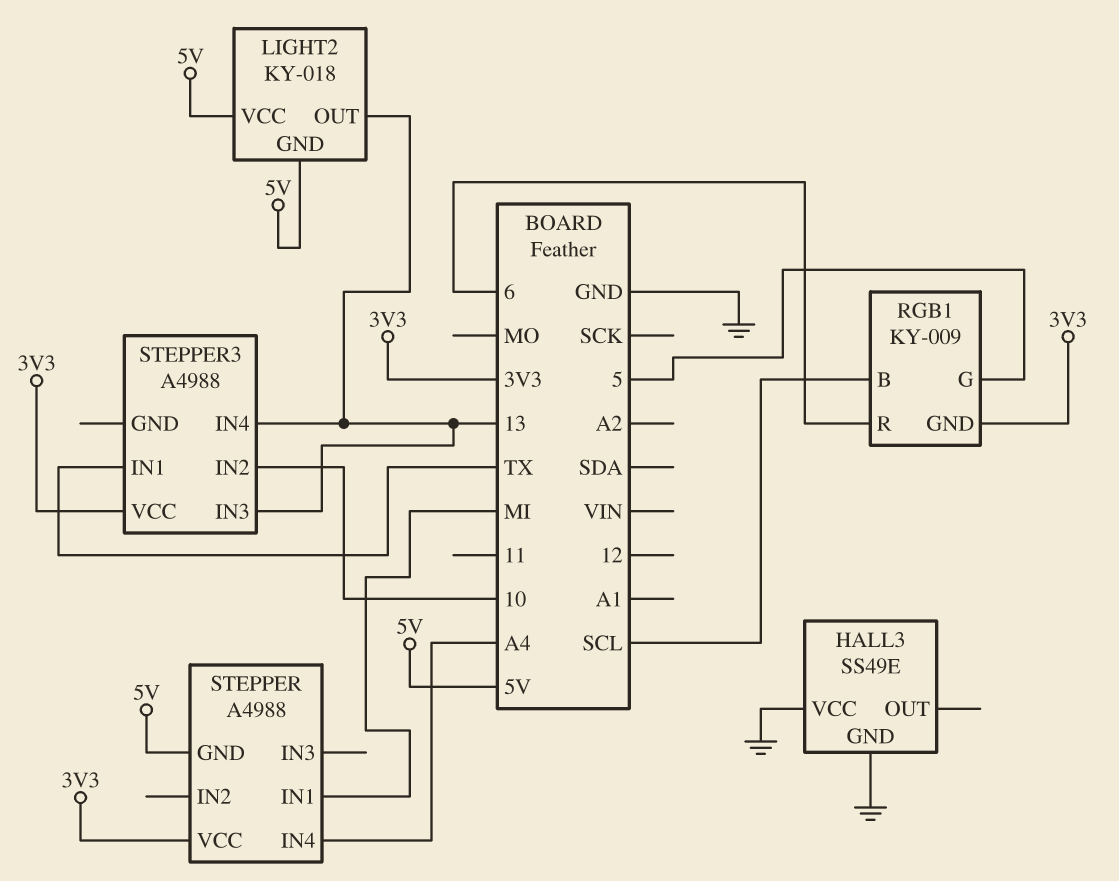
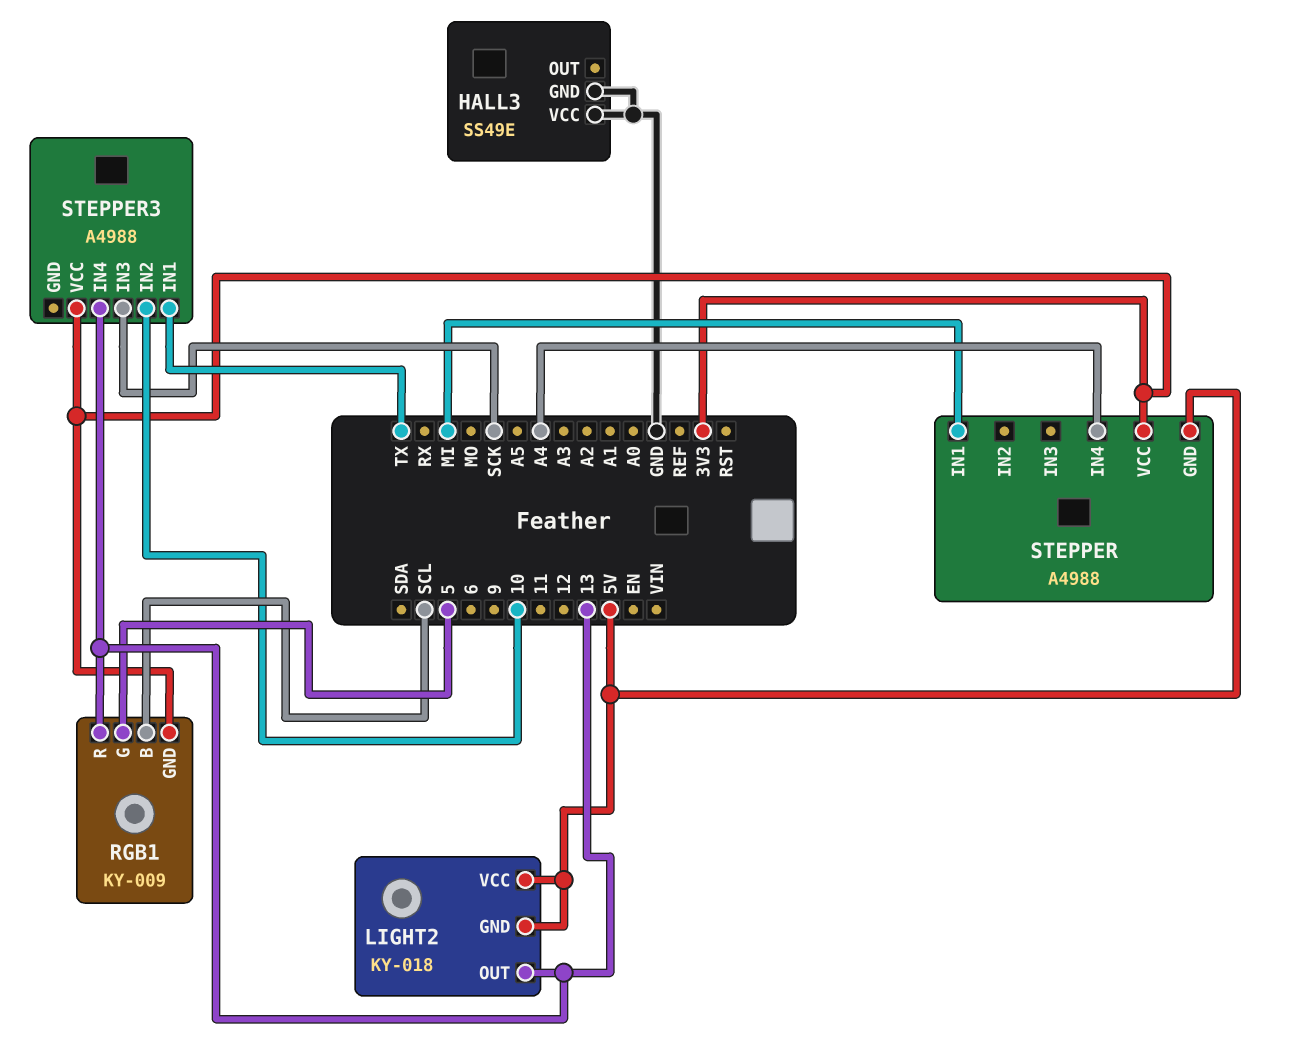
RGB1 pin R: 6 -> 13
STEPPER3 pin IN3: 13 -> SCK

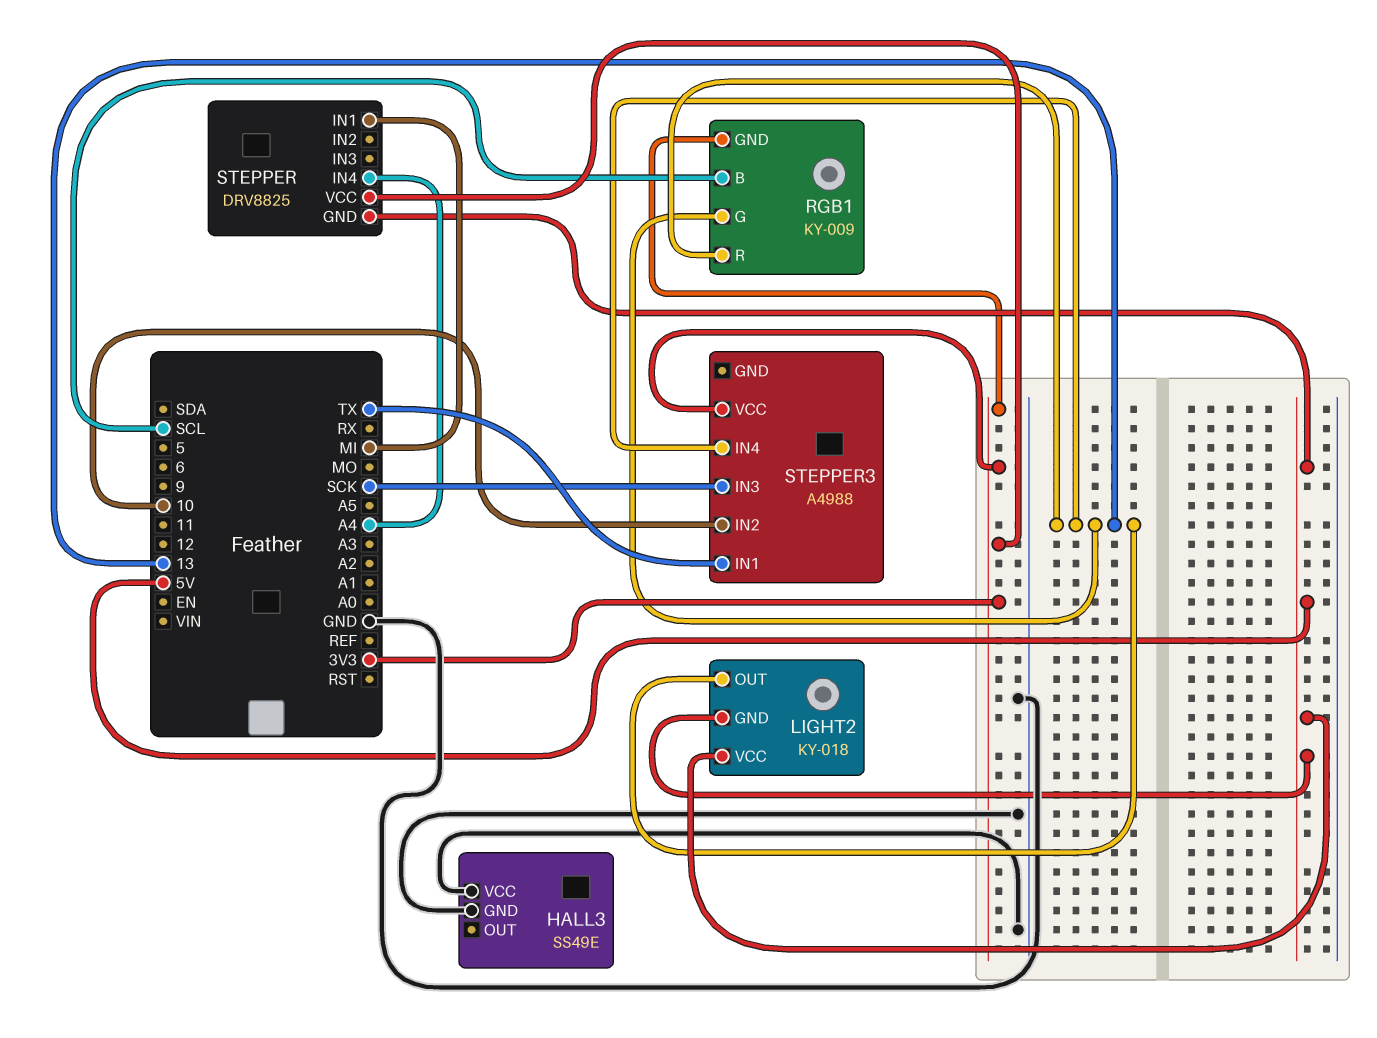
RGB1 pin G: 5 -> 13
STEPPER: A4988 -> DRV8825

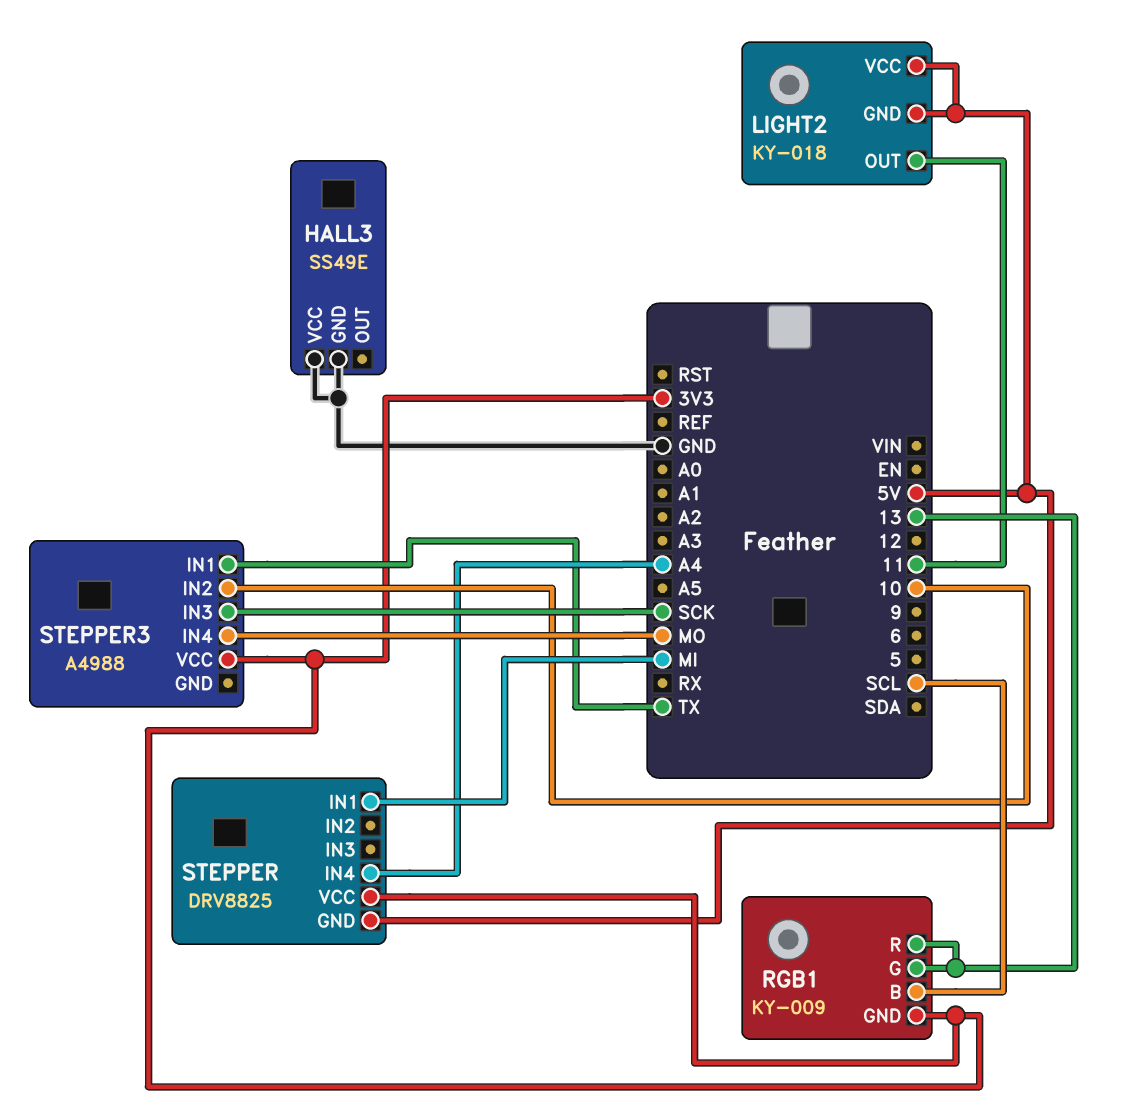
LIGHT2 pin OUT: 13 -> 11
STEPPER3 pin IN4: 13 -> MO

